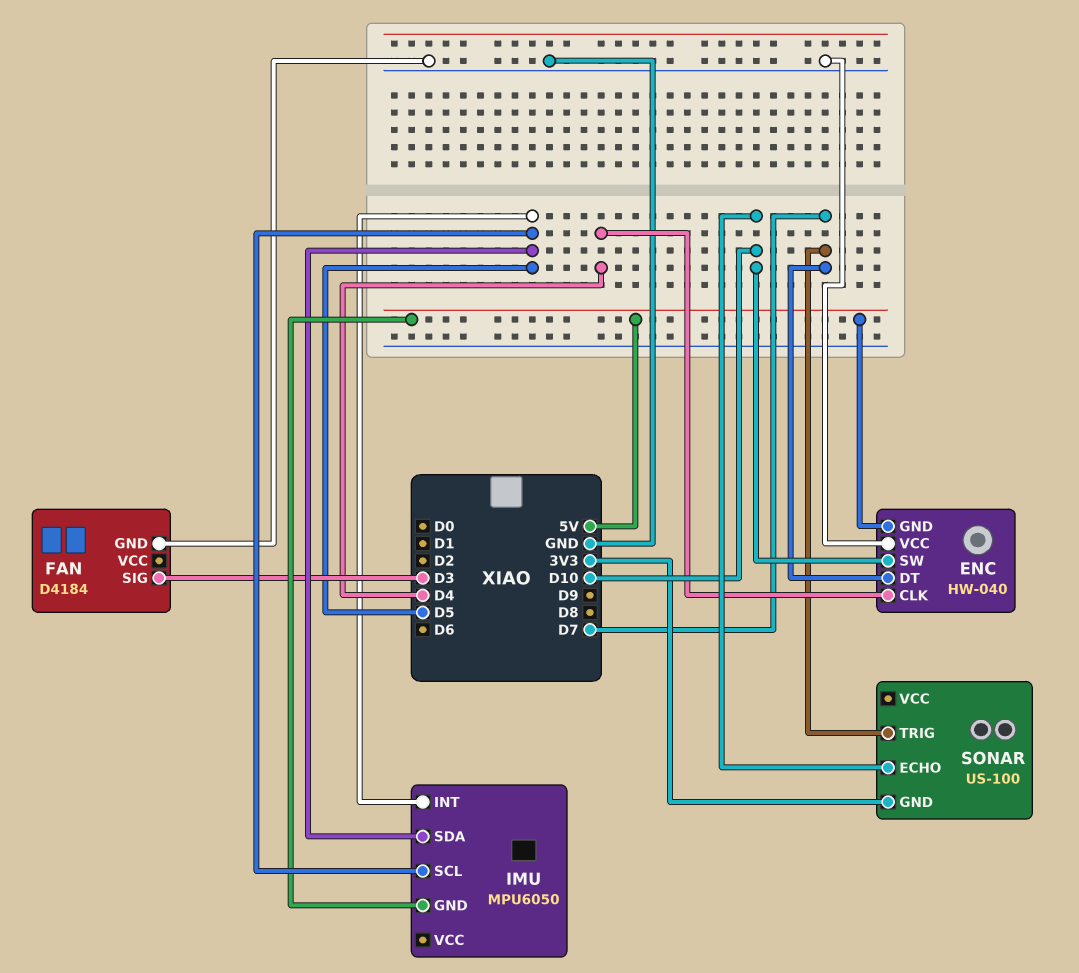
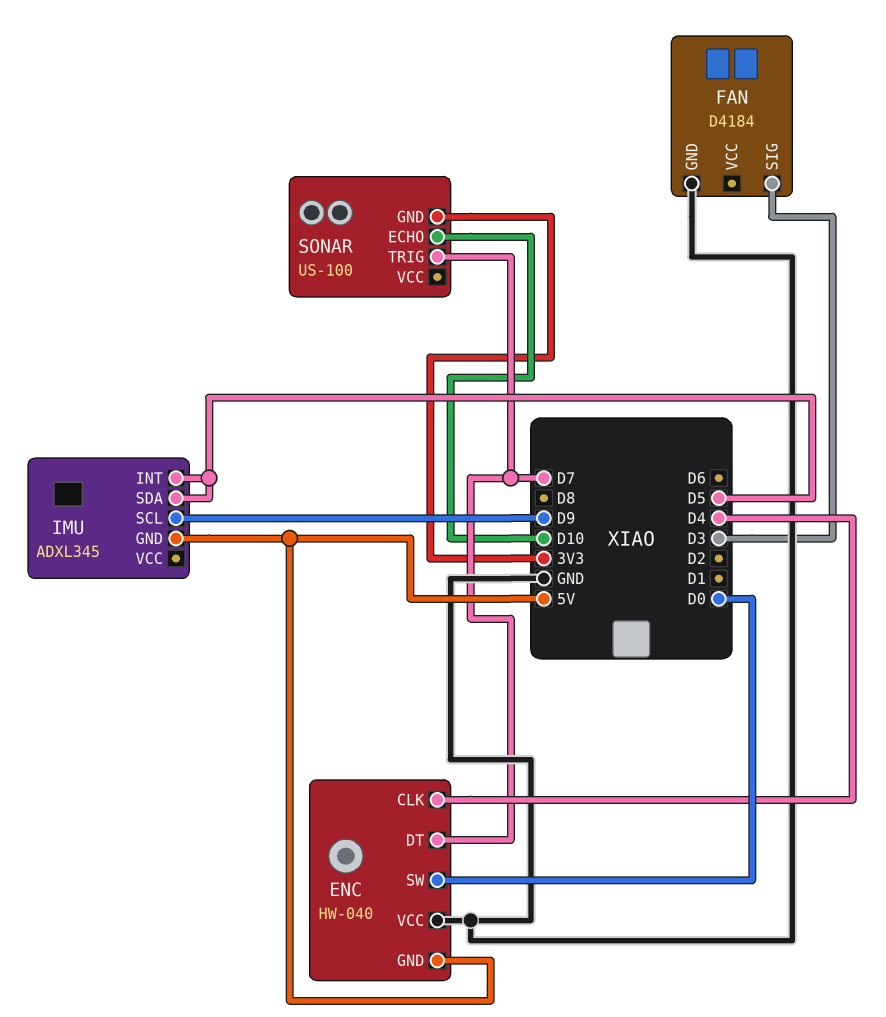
ENC pin SW: D10 -> D0
IMU: MPU6050 -> ADXL345
IMU pin SCL: D5 -> D9

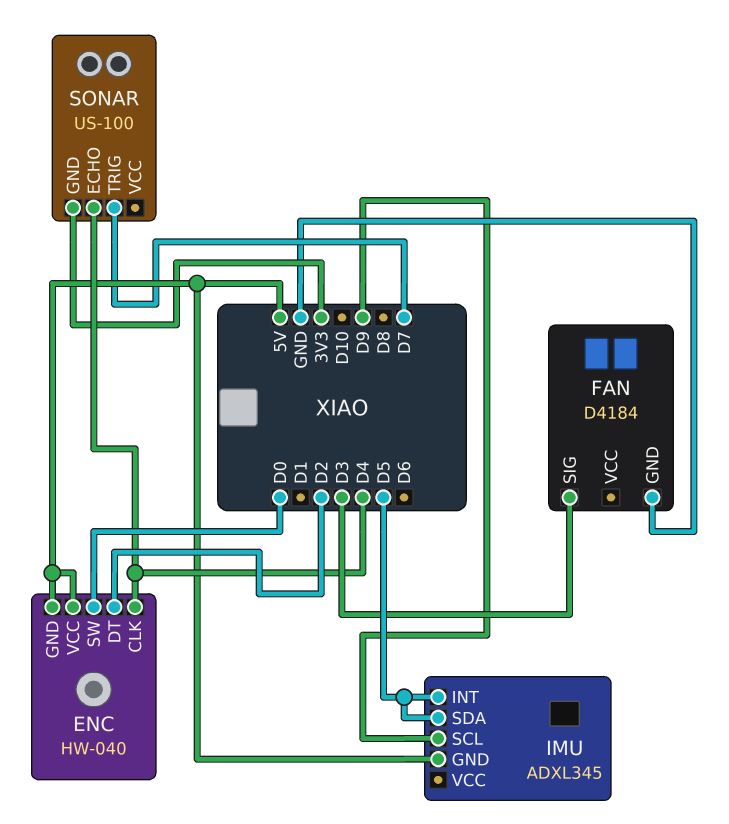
ENC pin DT: D7 -> D2
ENC pin VCC: GND -> 5V
SONAR pin ECHO: D10 -> D4

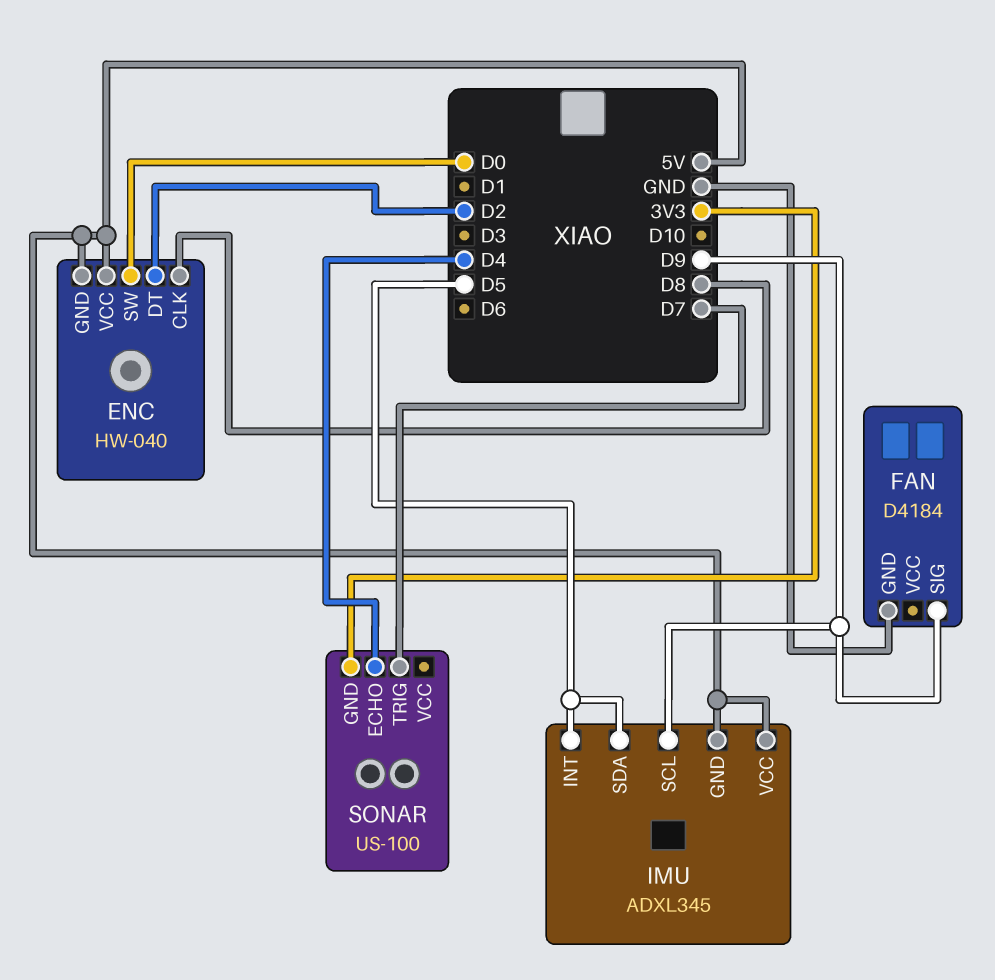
ENC pin CLK: D4 -> D8
FAN pin SIG: D3 -> D9
IMU pin VCC: none -> 5V

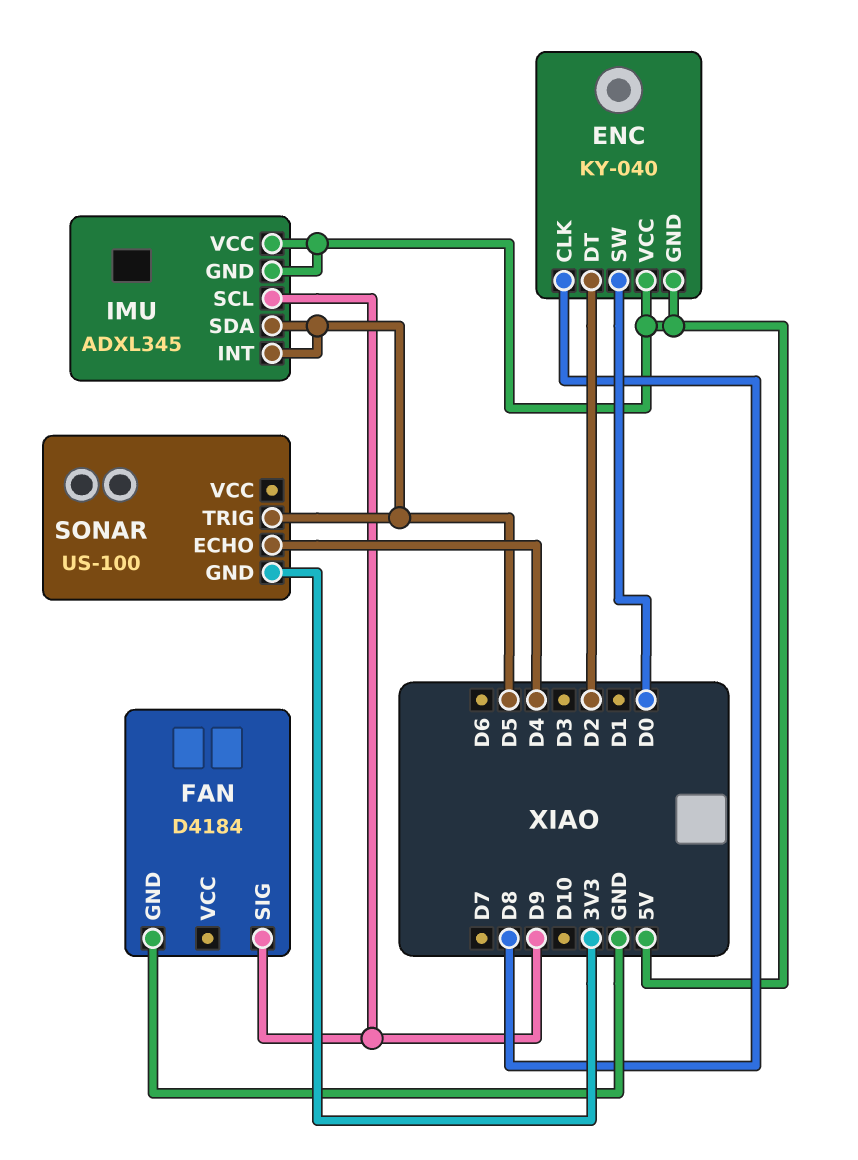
ENC: HW-040 -> KY-040
SONAR pin TRIG: D7 -> D5

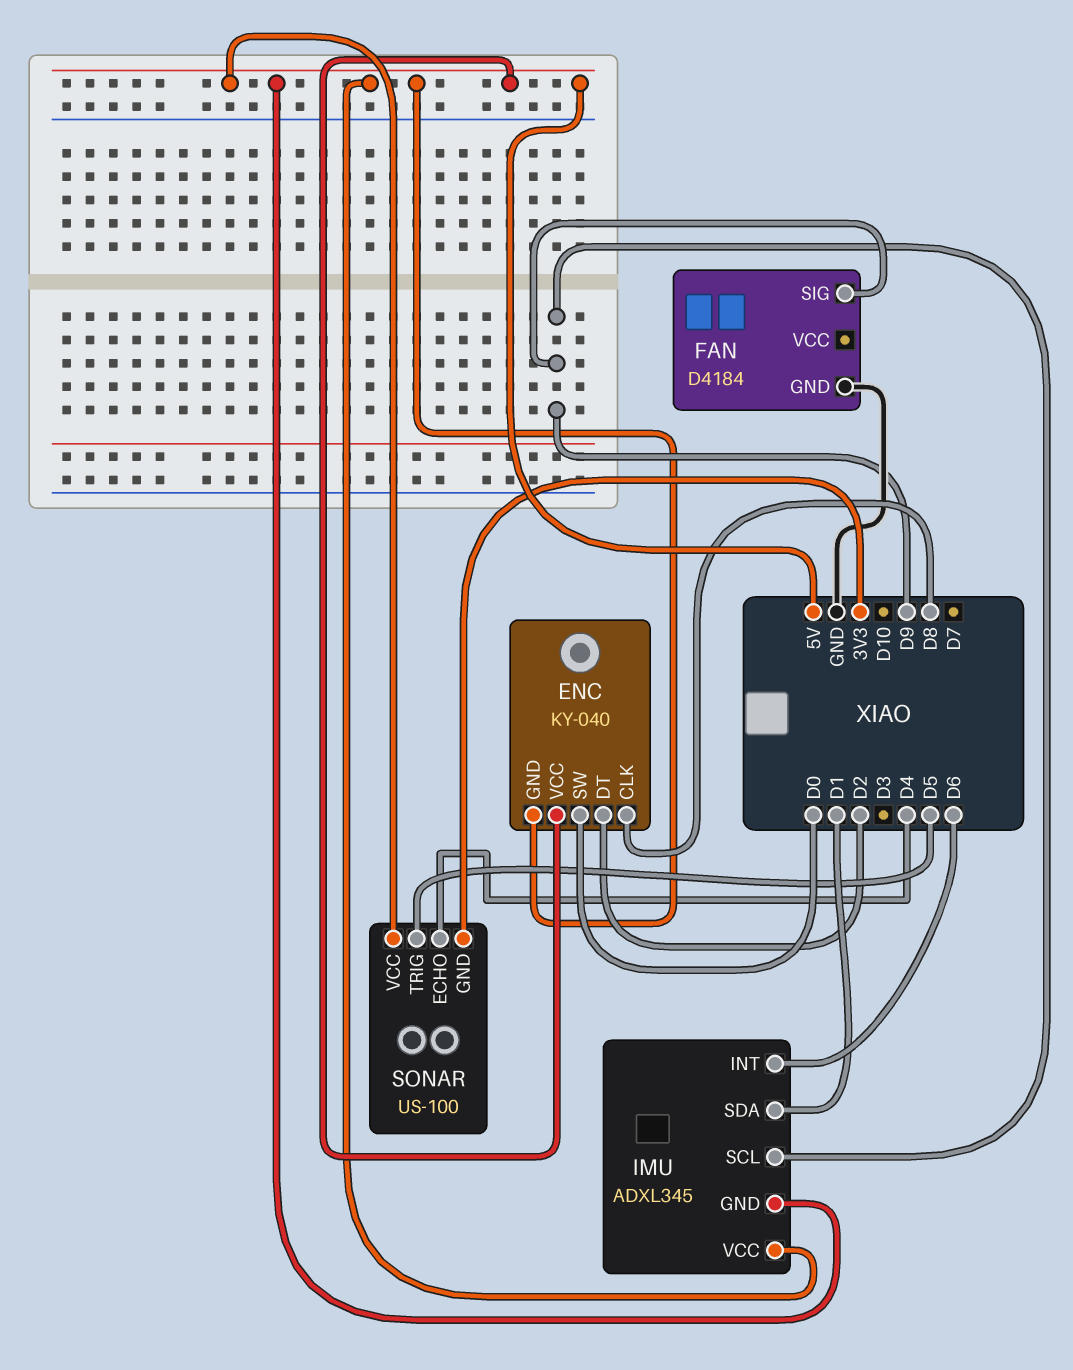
IMU pin INT: D5 -> D6
IMU pin SDA: D5 -> D1
SONAR pin VCC: none -> 5V

